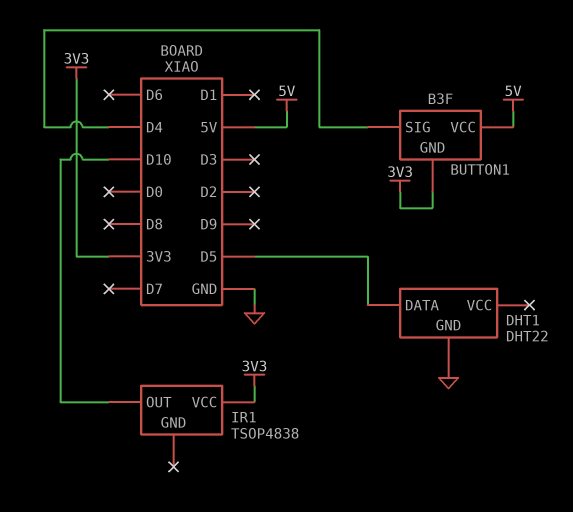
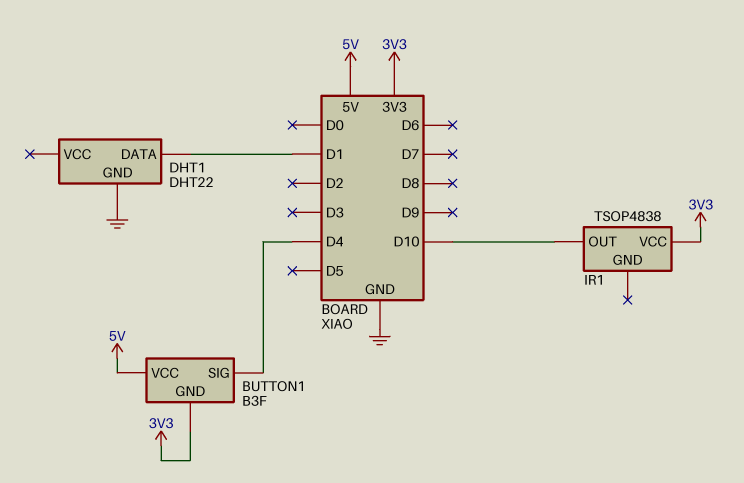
DHT1 pin DATA: D5 -> D1

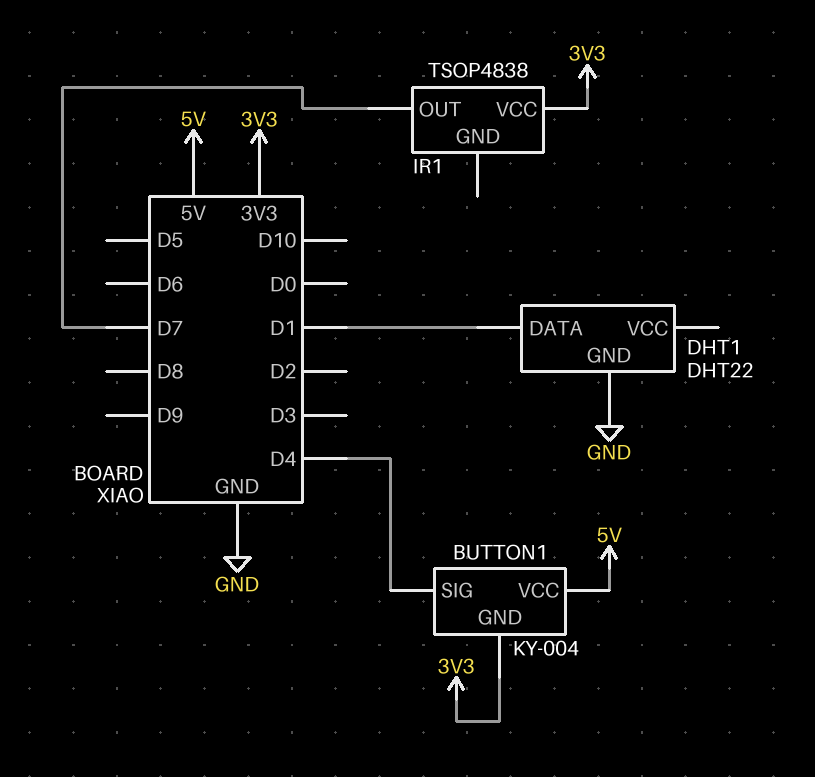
BUTTON1: B3F -> KY-004
IR1 pin OUT: D10 -> D7

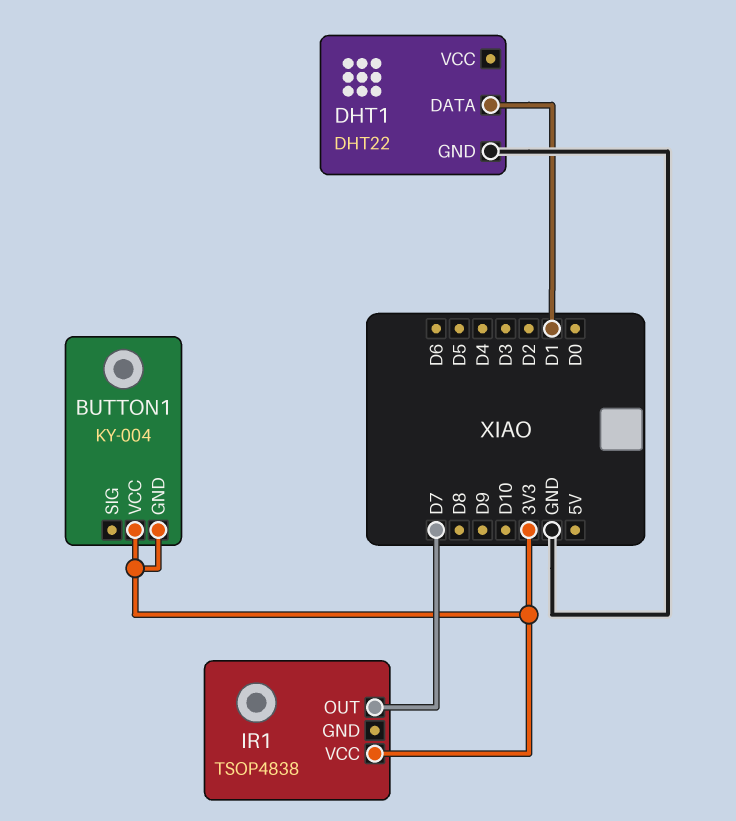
BUTTON1 pin SIG: D4 -> none
BUTTON1 pin VCC: 5V -> 3V3

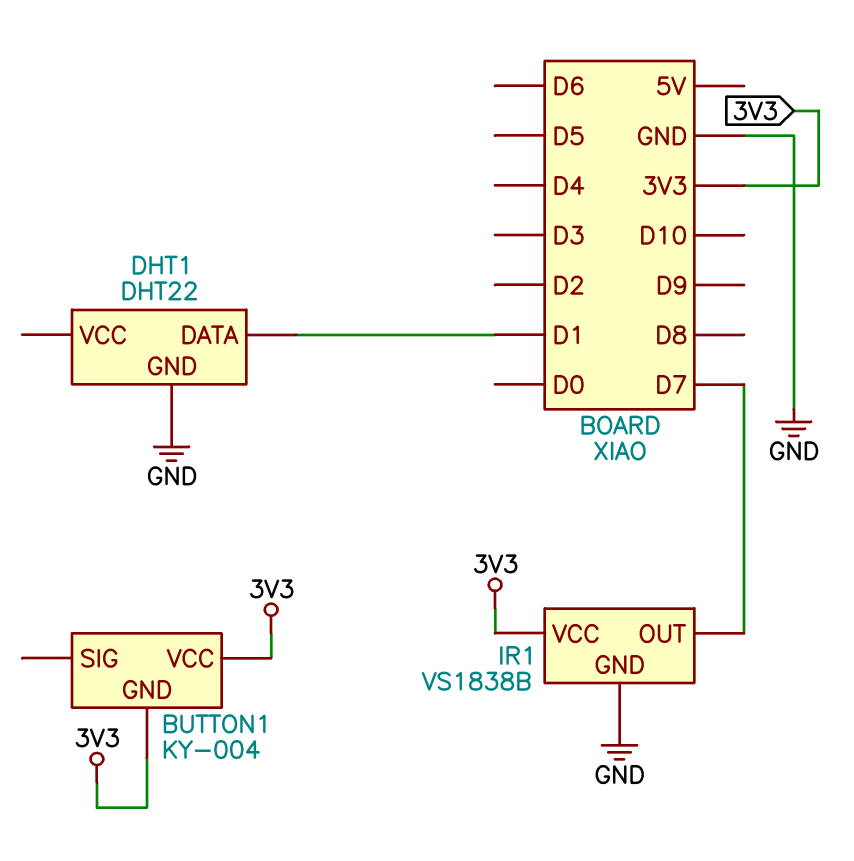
IR1: TSOP4838 -> VS1838B
IR1 pin GND: none -> GND

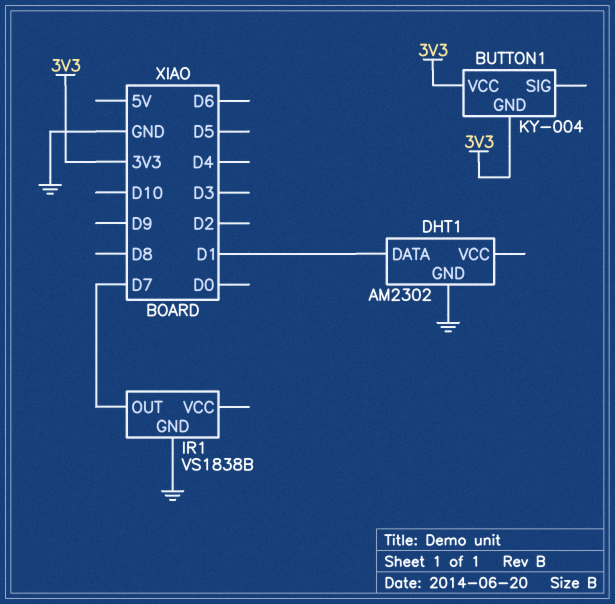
DHT1: DHT22 -> AM2302
IR1 pin VCC: 3V3 -> none

